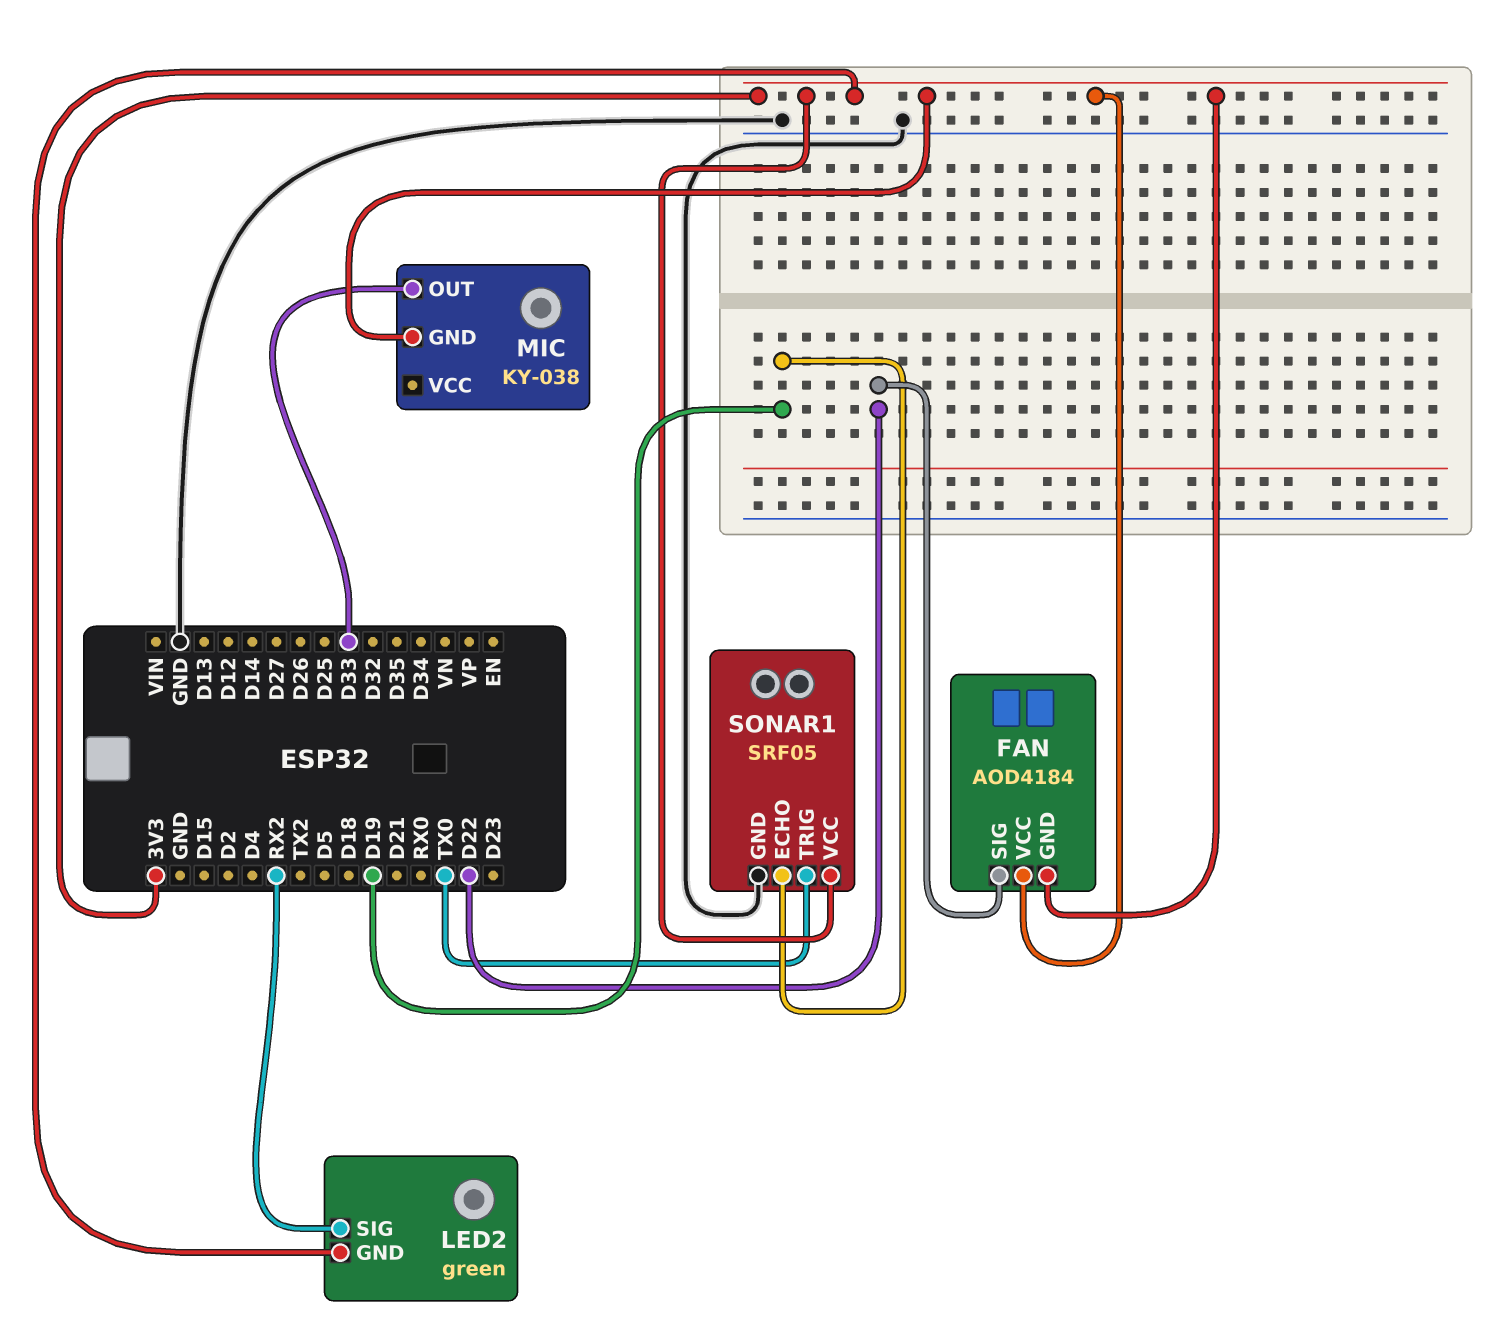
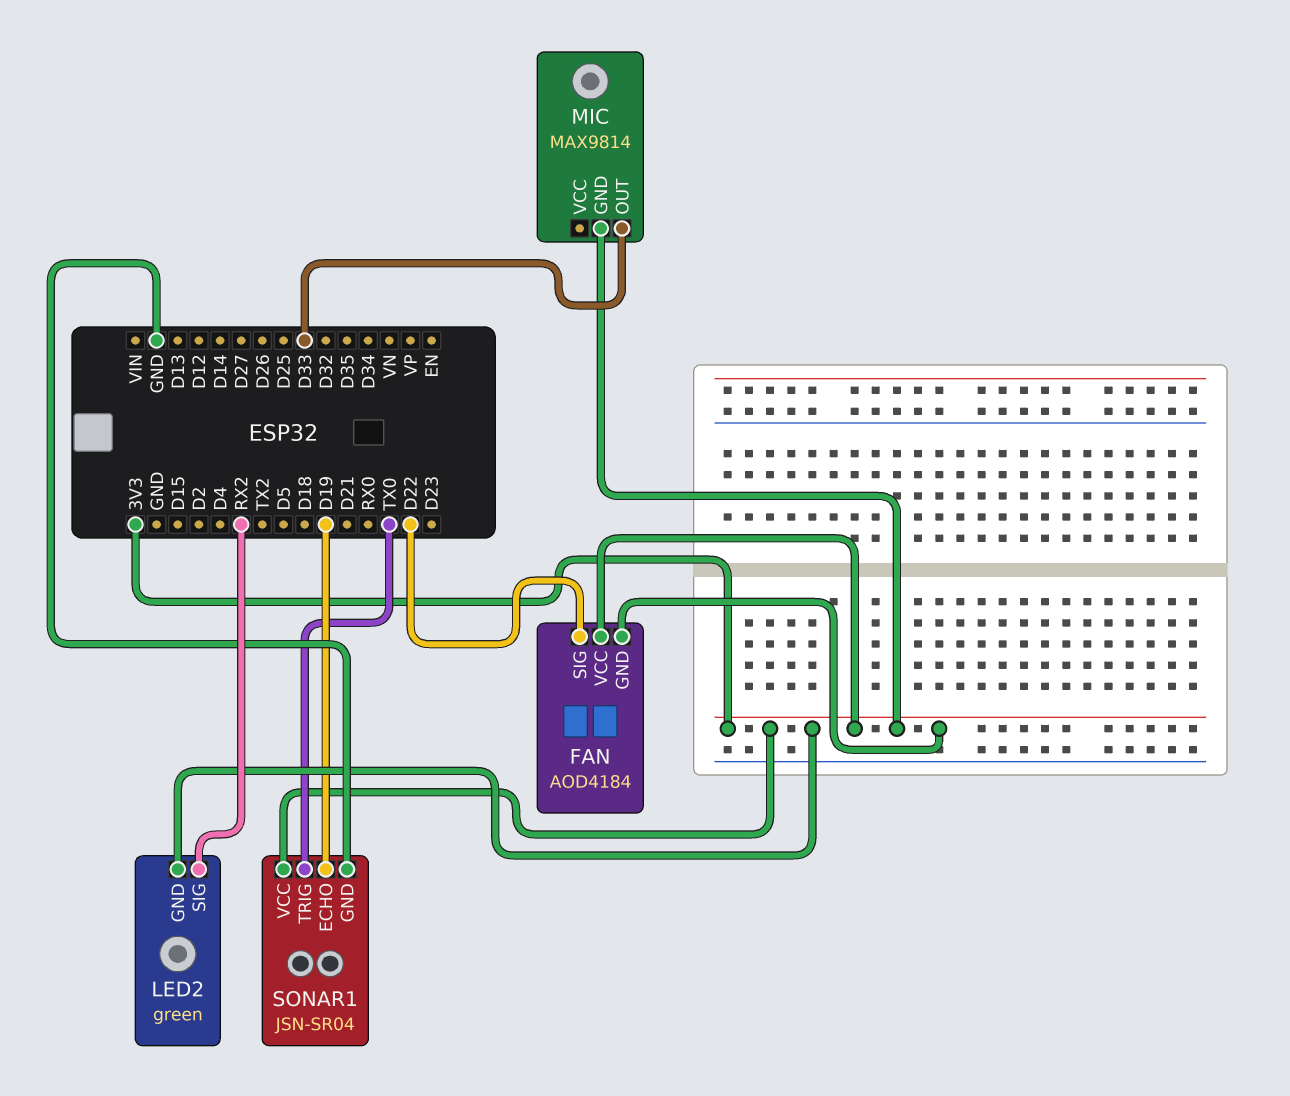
MIC: KY-038 -> MAX9814
SONAR1: SRF05 -> JSN-SR04

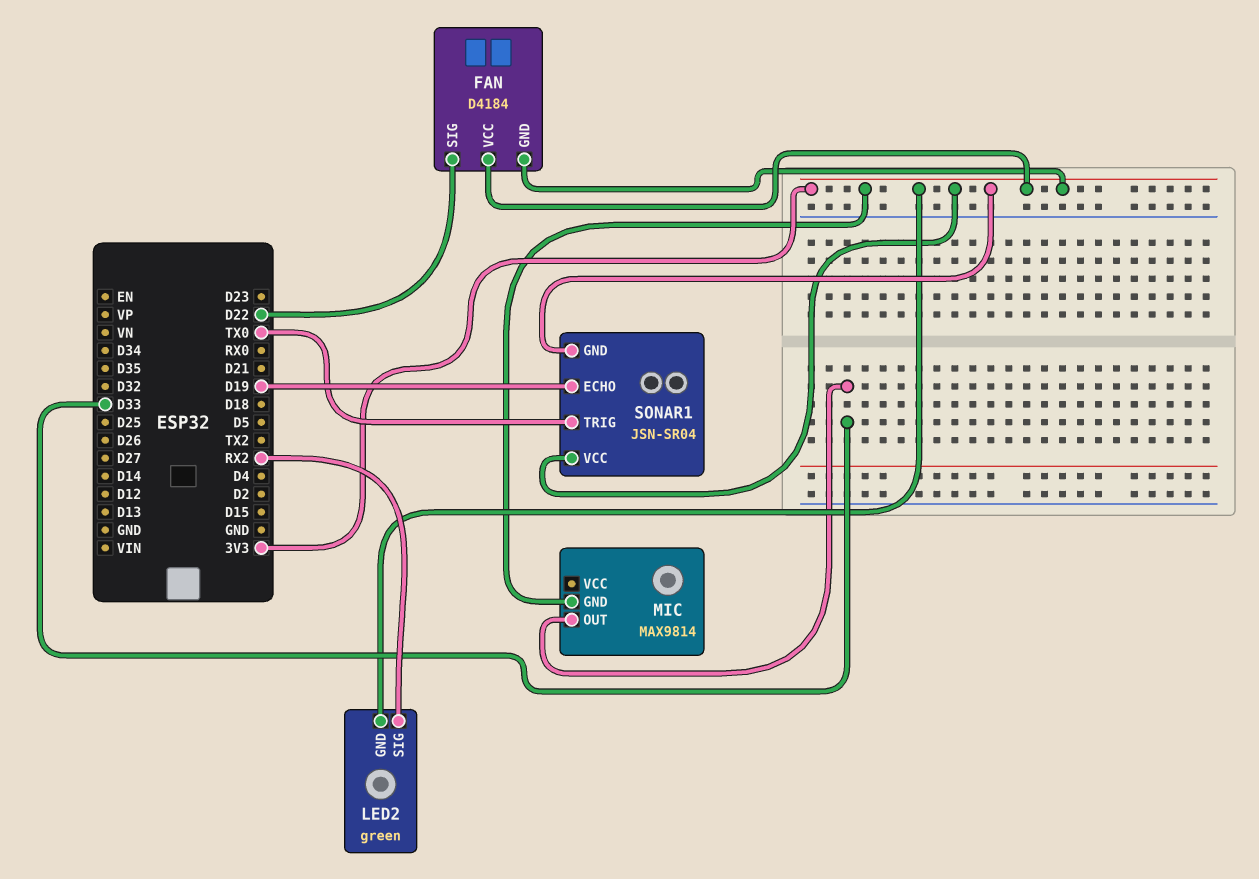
FAN: AOD4184 -> D4184
SONAR1 pin GND: GND -> 3V3

